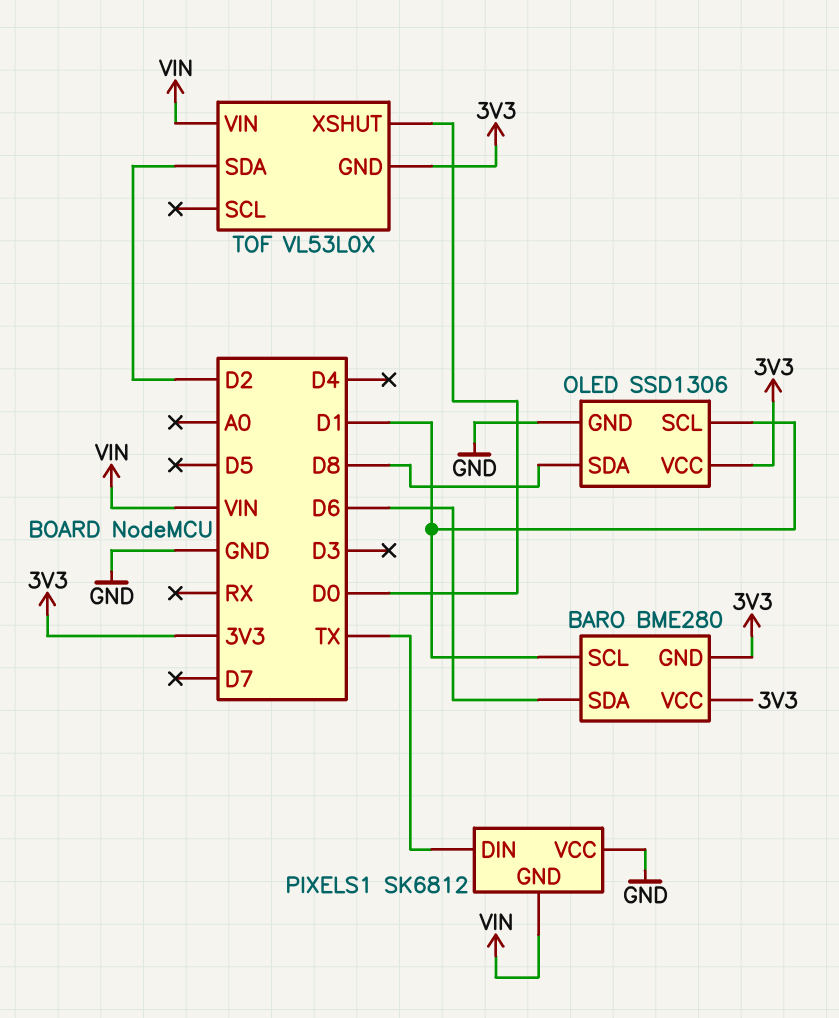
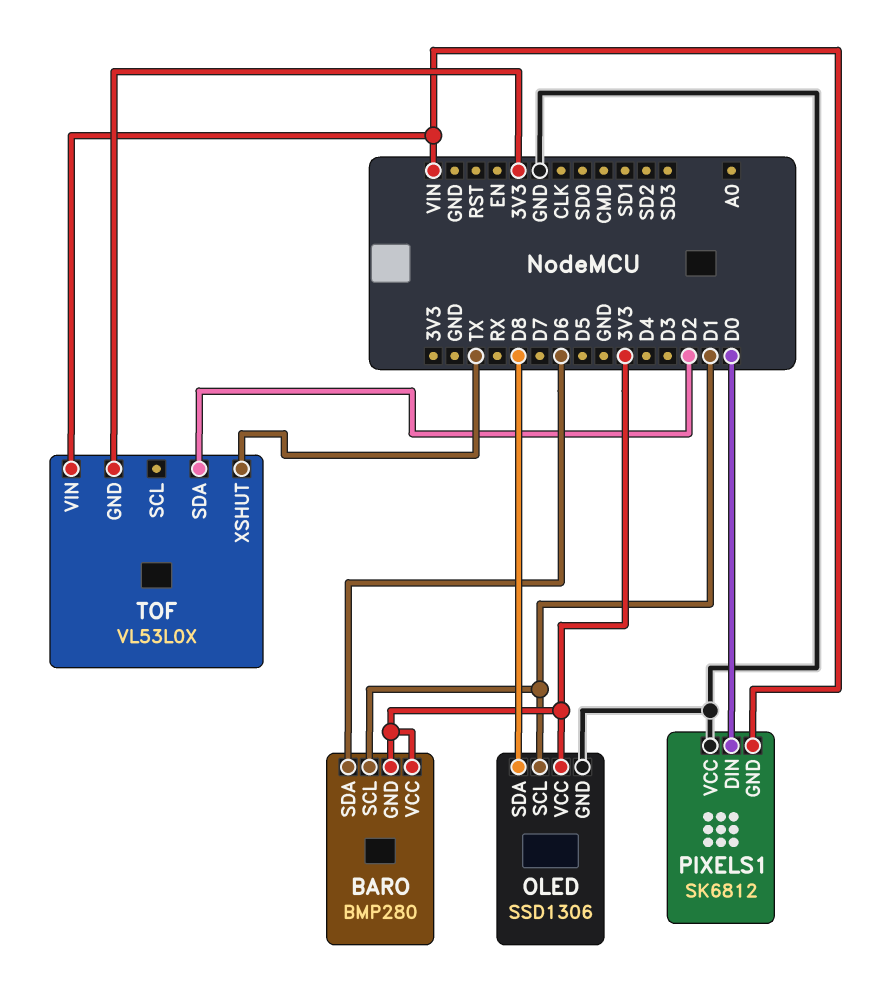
BARO: BME280 -> BMP280
PIXELS1 pin DIN: TX -> D0
TOF pin XSHUT: D0 -> TX

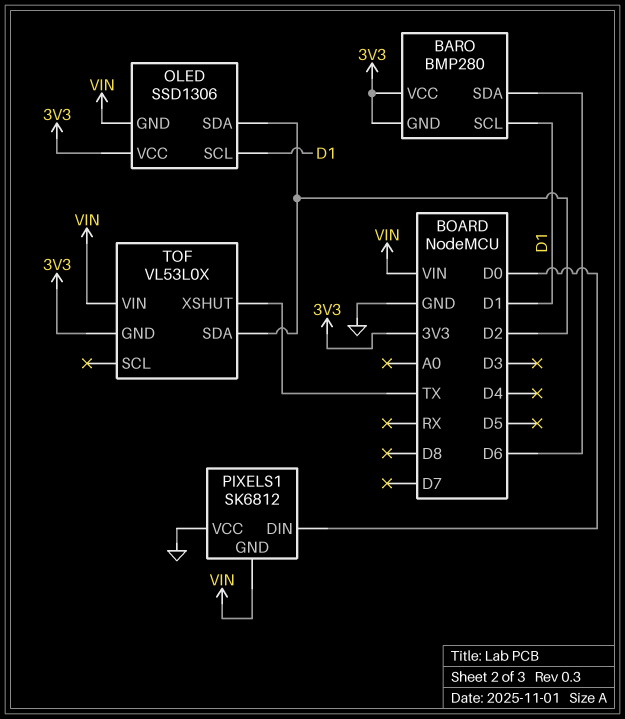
OLED pin GND: GND -> VIN
OLED pin SDA: D8 -> D2

